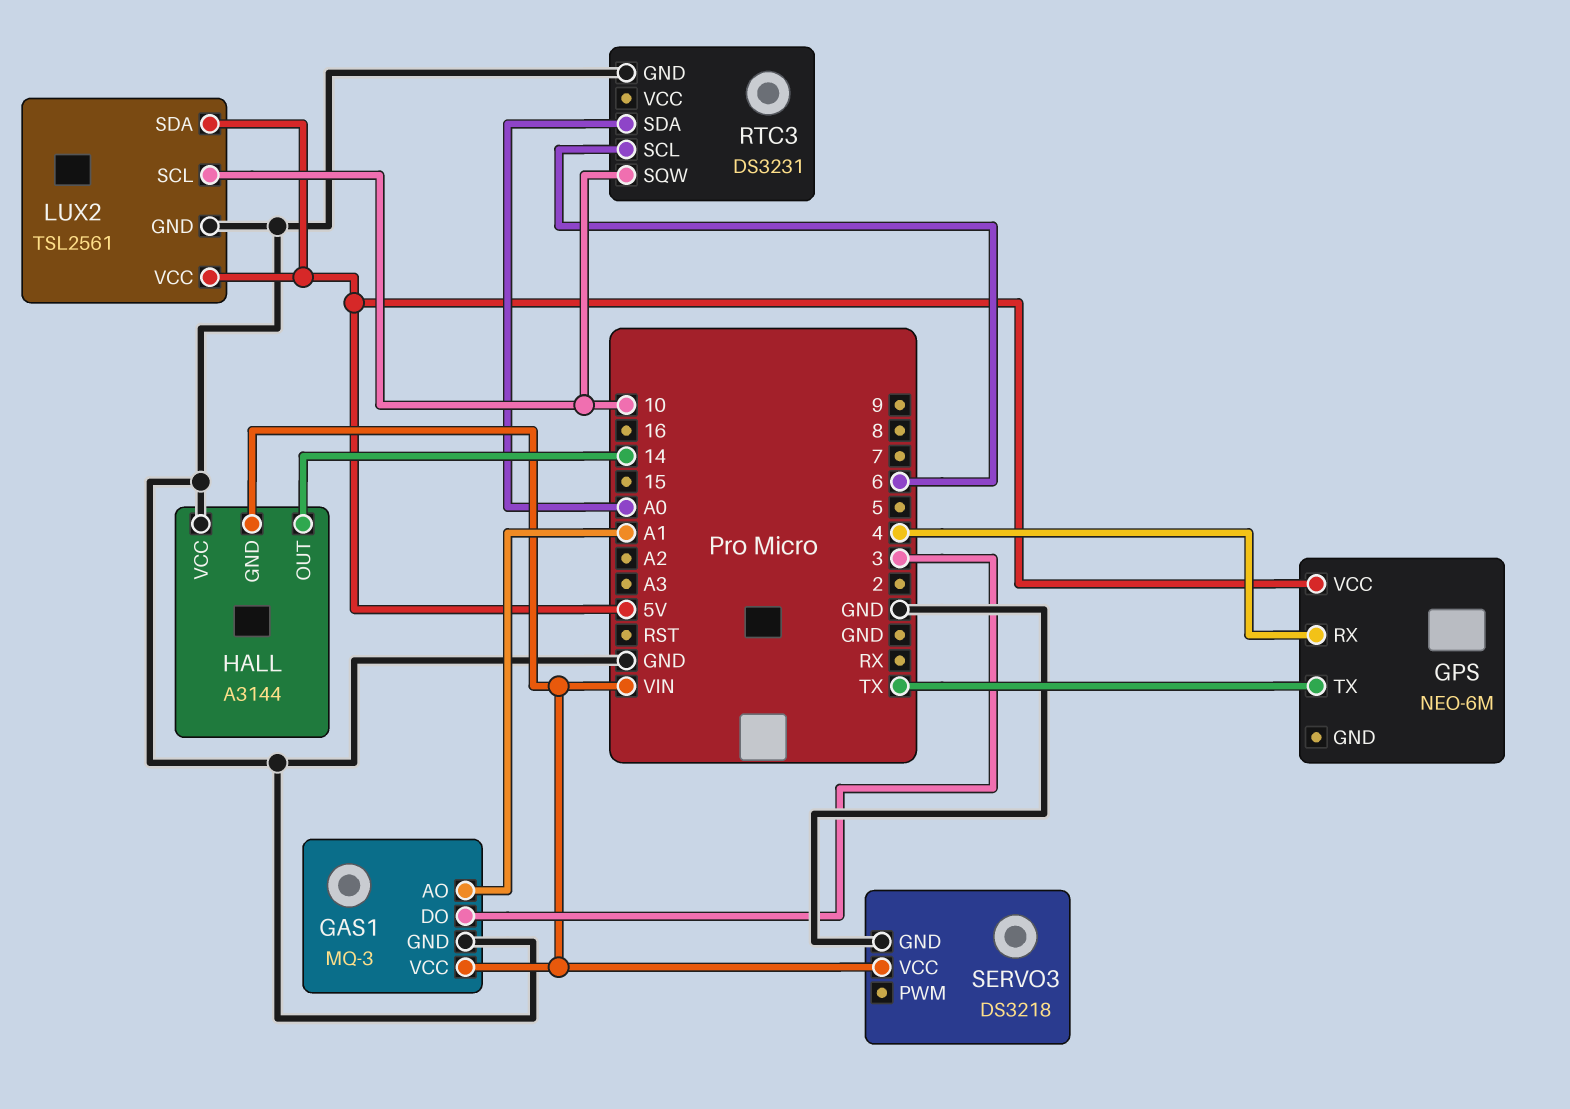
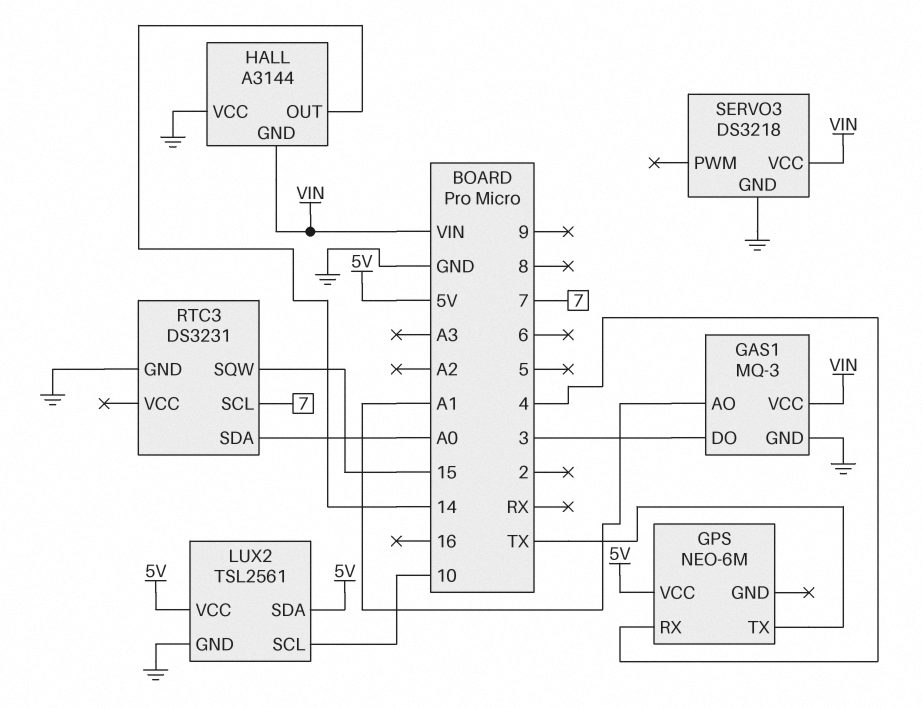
RTC3 pin SCL: 6 -> 7
RTC3 pin SQW: 10 -> 15

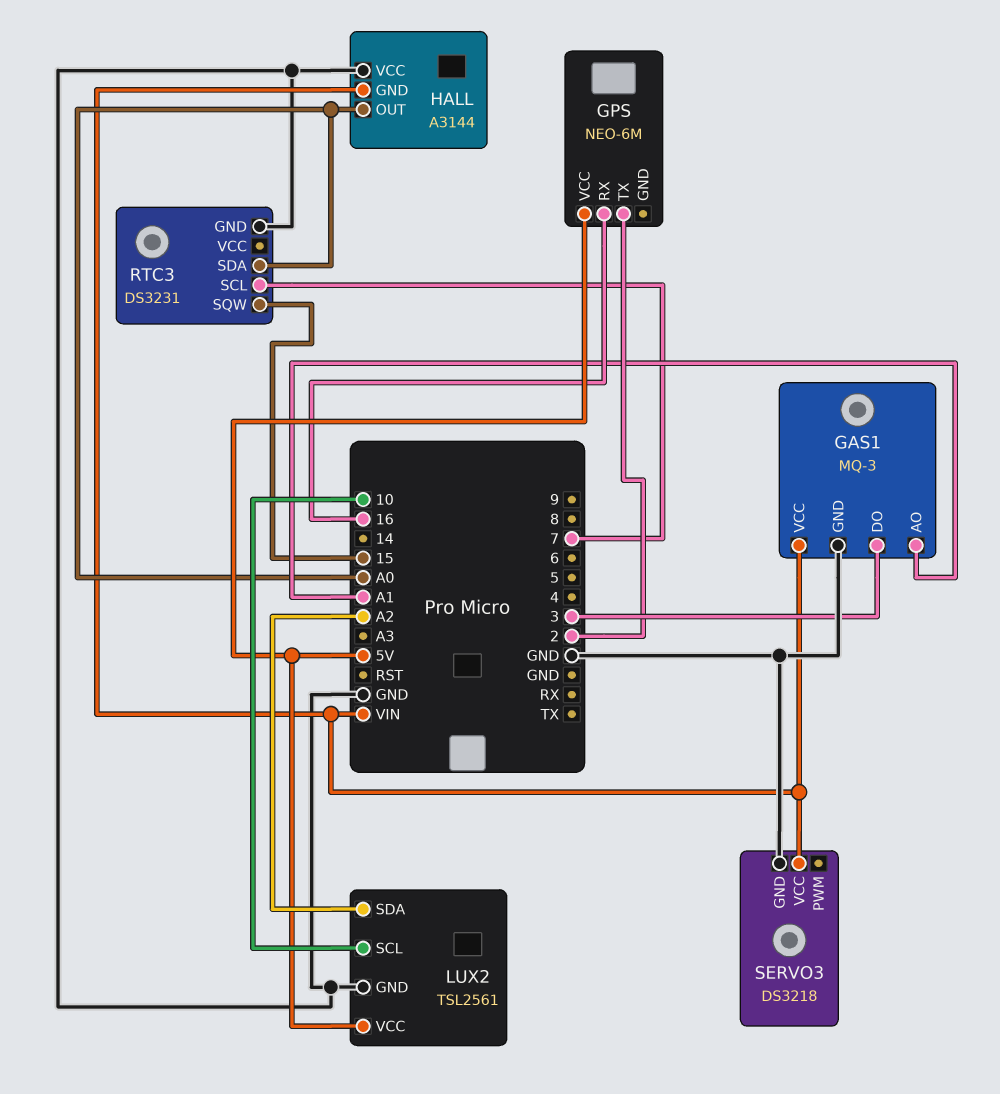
GPS pin RX: 4 -> 16
GPS pin TX: TX -> 2
HALL pin OUT: 14 -> A0
LUX2 pin SDA: 5V -> A2

